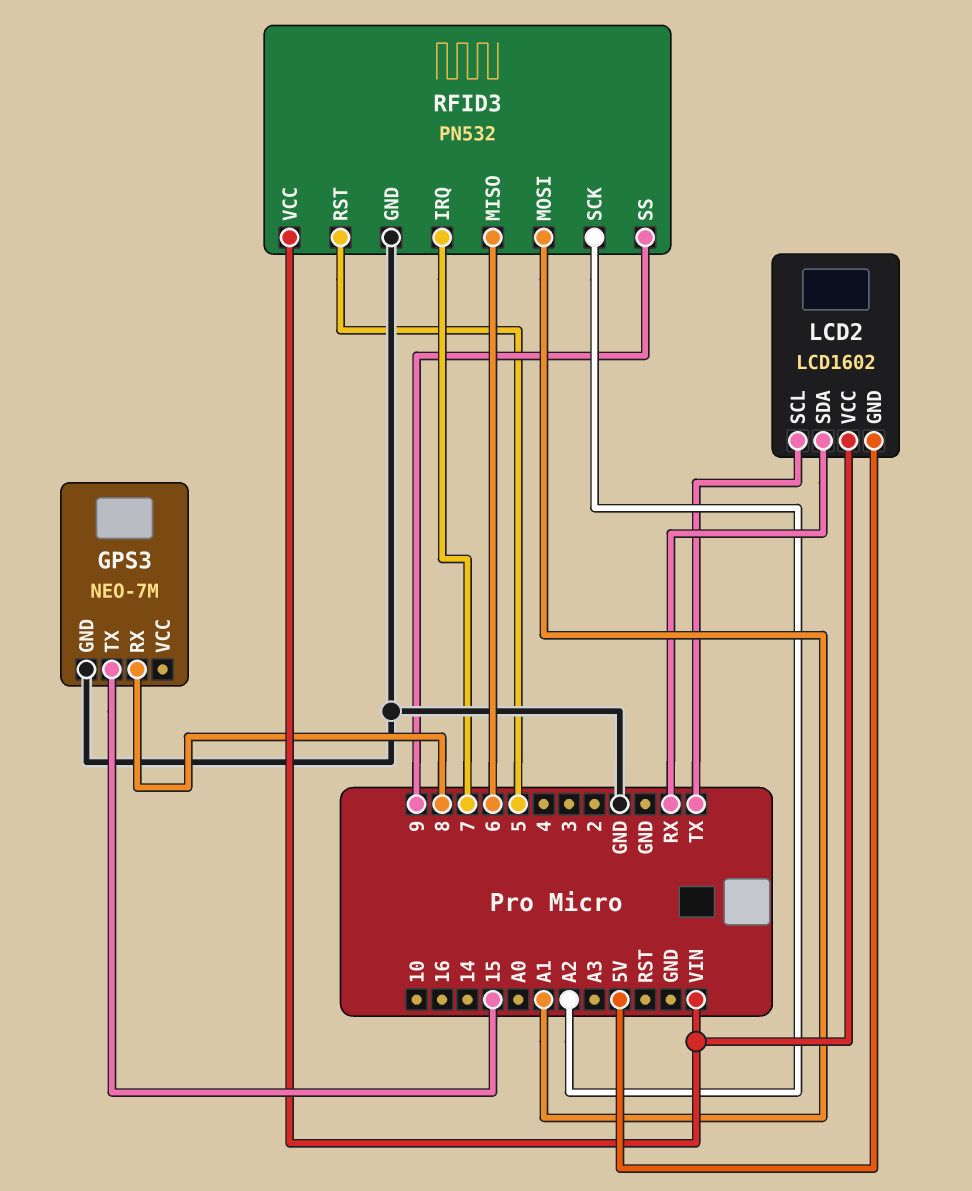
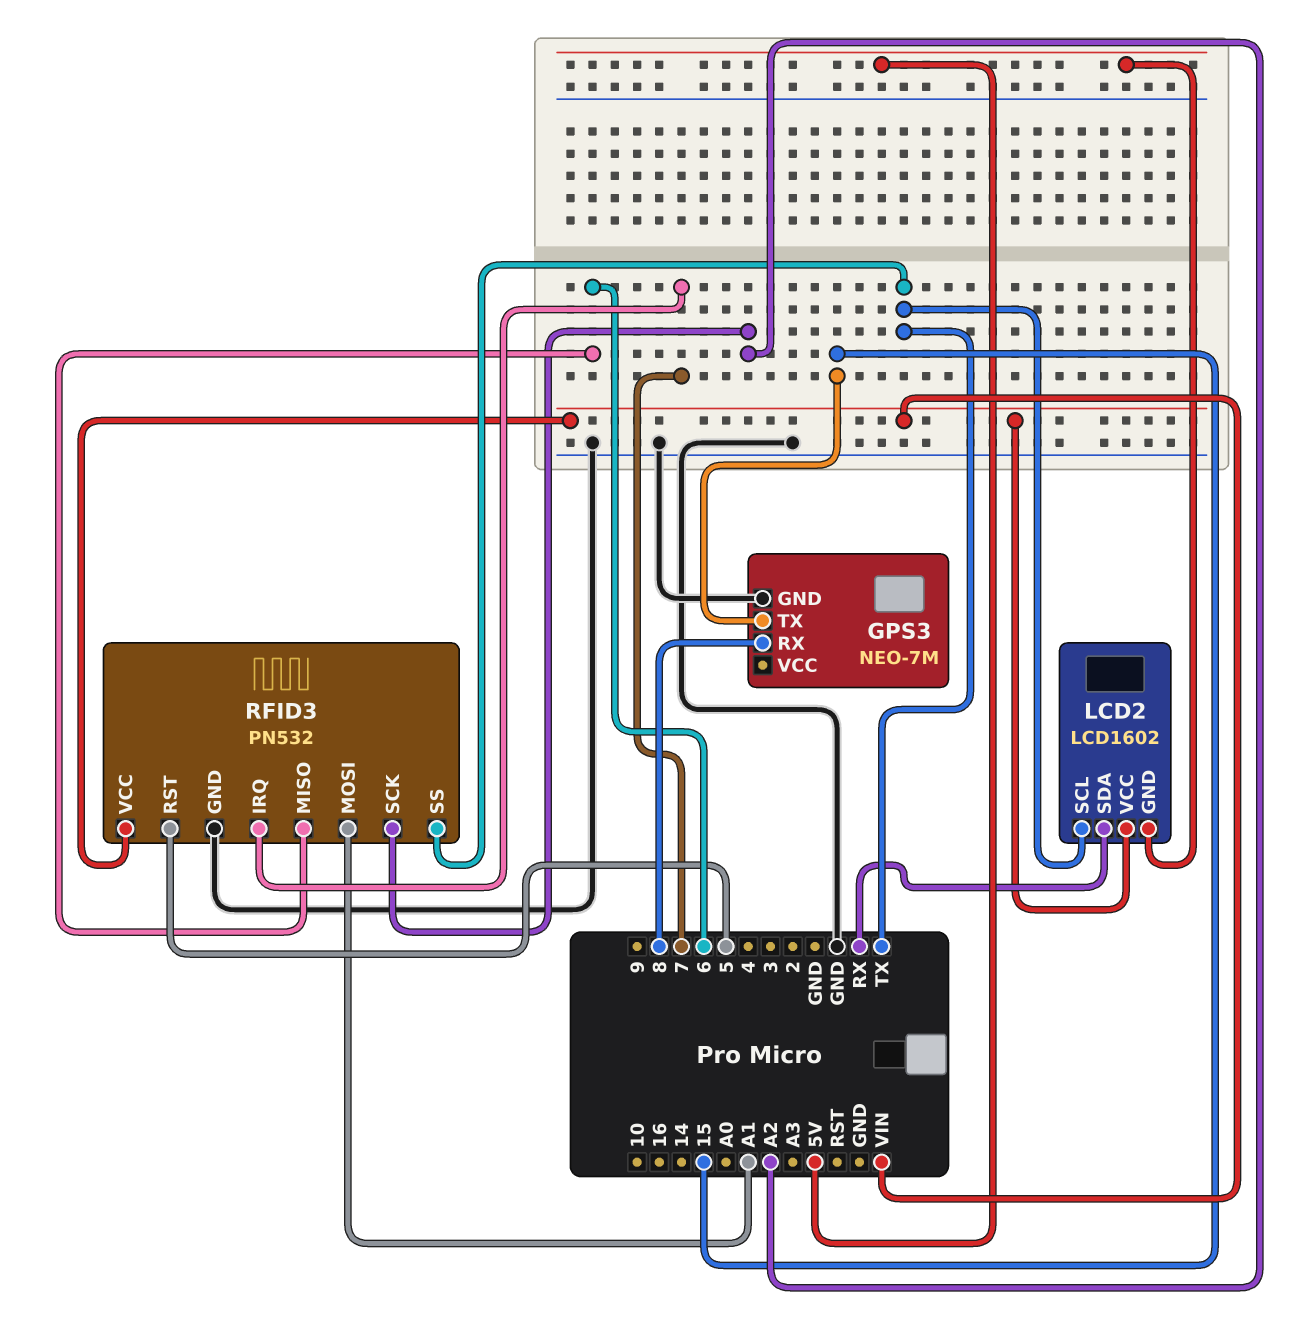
RFID3 pin SS: 9 -> TX

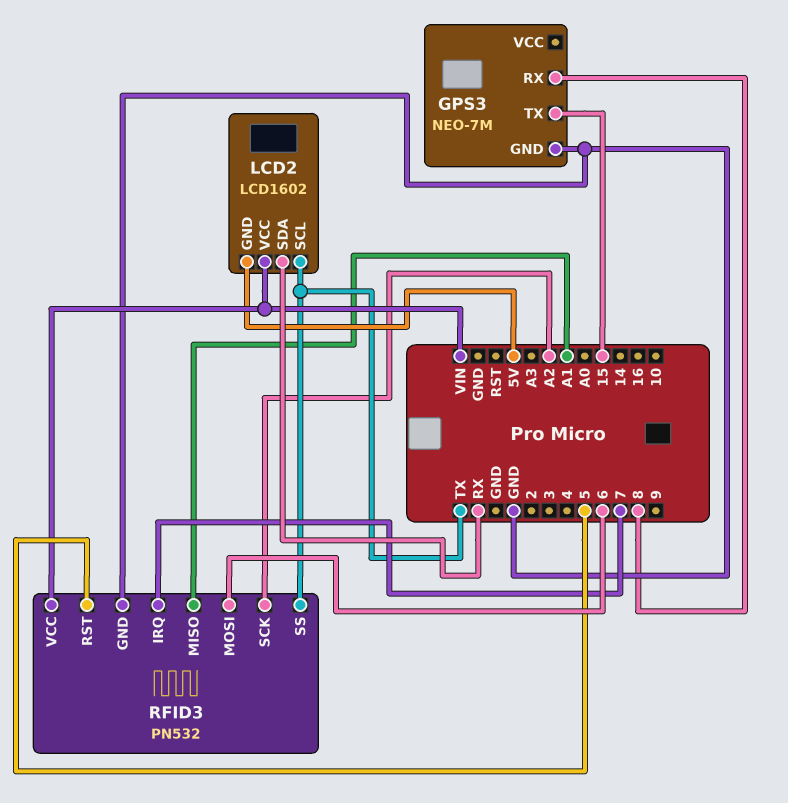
RFID3 pin MISO: 6 -> A1
RFID3 pin MOSI: A1 -> 6

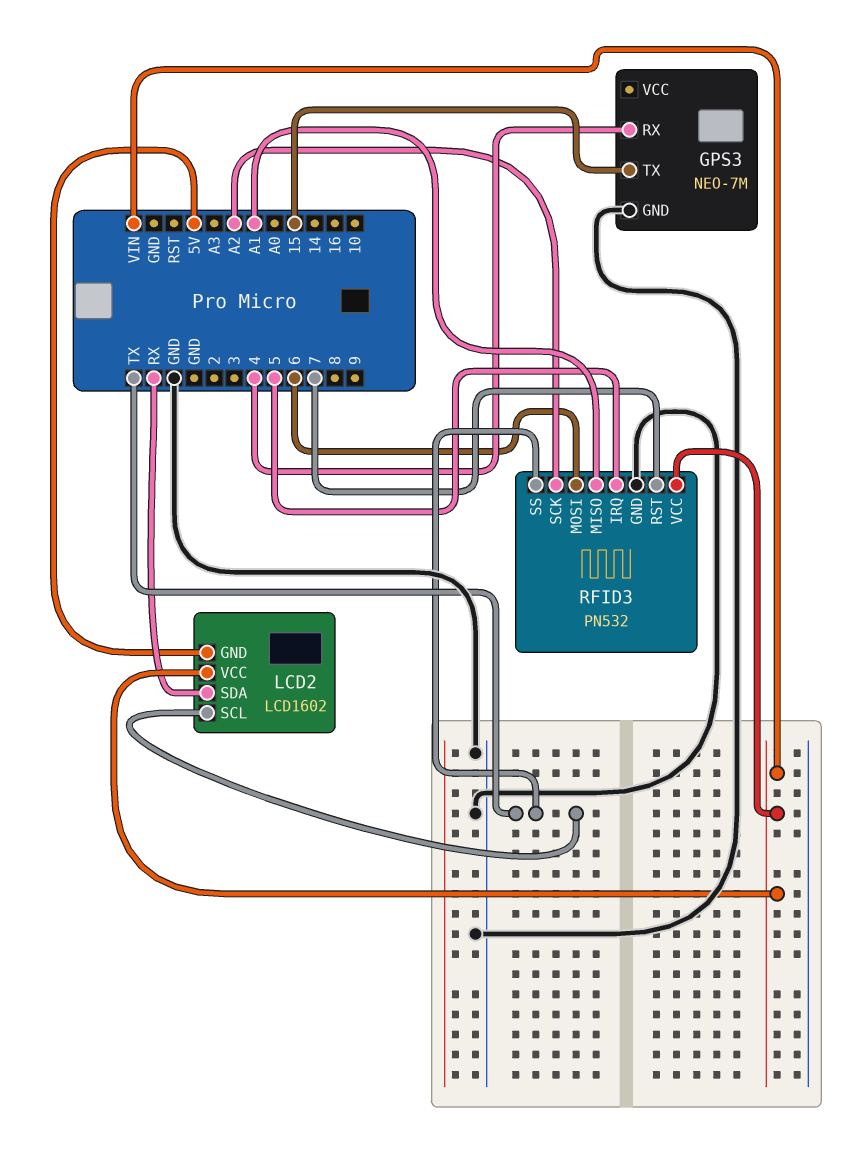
GPS3 pin RX: 8 -> 4
RFID3 pin IRQ: 7 -> 5
RFID3 pin RST: 5 -> 7

